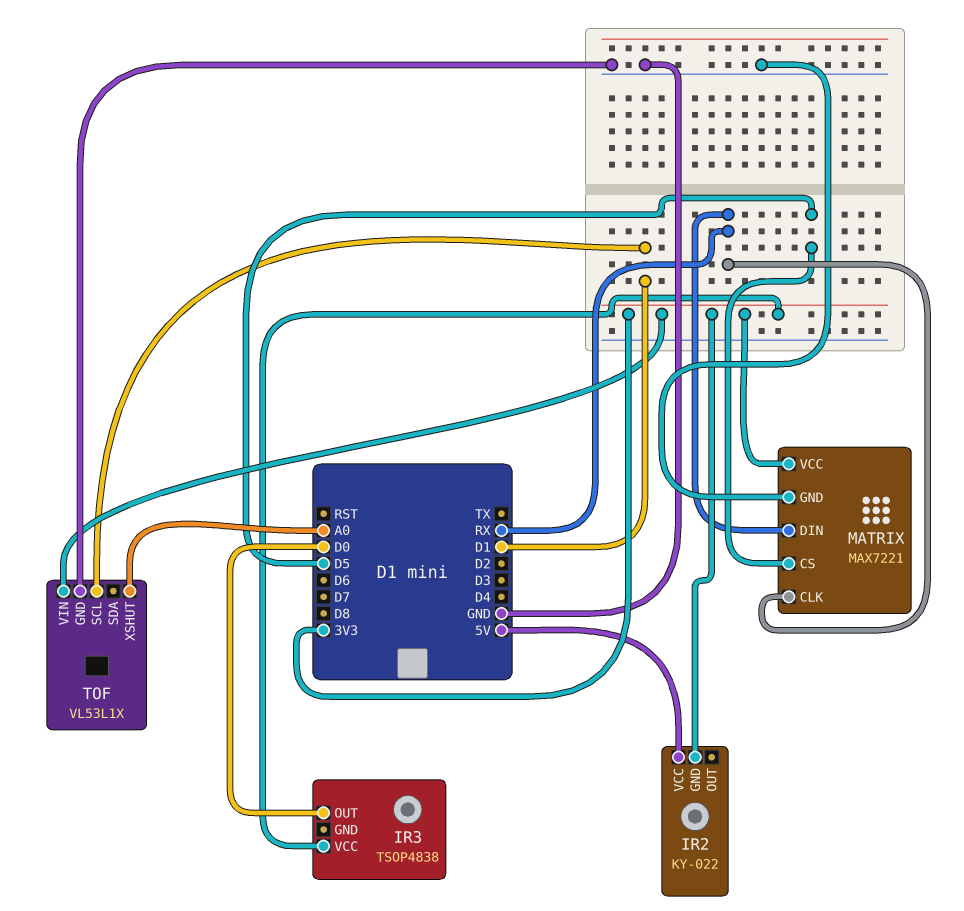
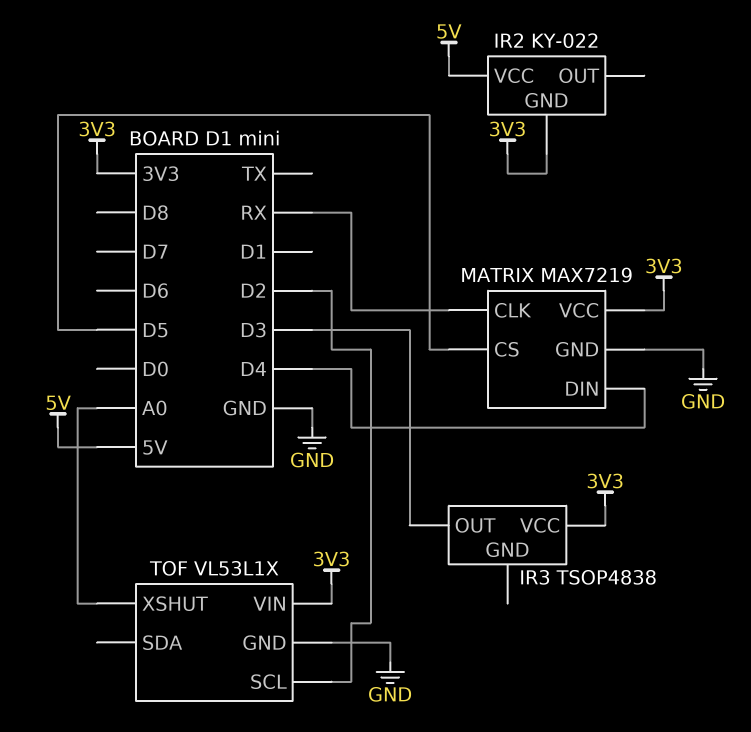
IR3 pin OUT: D0 -> D3
MATRIX: MAX7221 -> MAX7219
MATRIX pin DIN: RX -> D4
TOF pin SCL: D1 -> D2

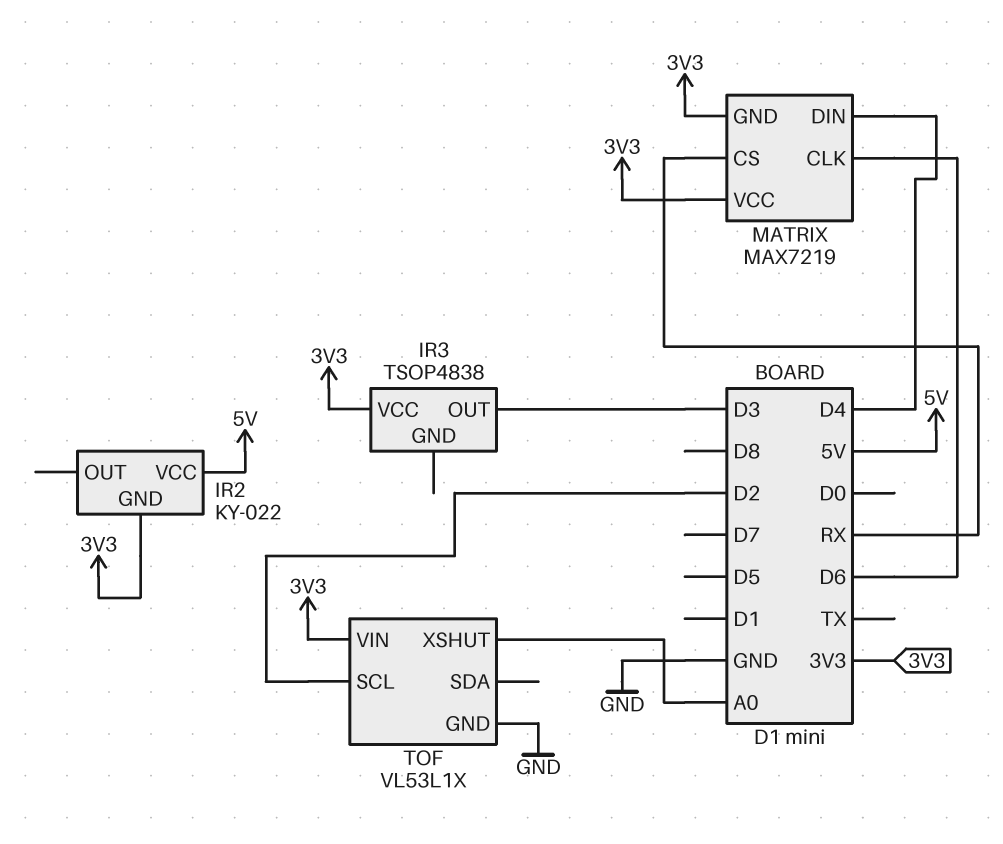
MATRIX pin CLK: RX -> D6
MATRIX pin CS: D5 -> RX
MATRIX pin GND: GND -> 3V3

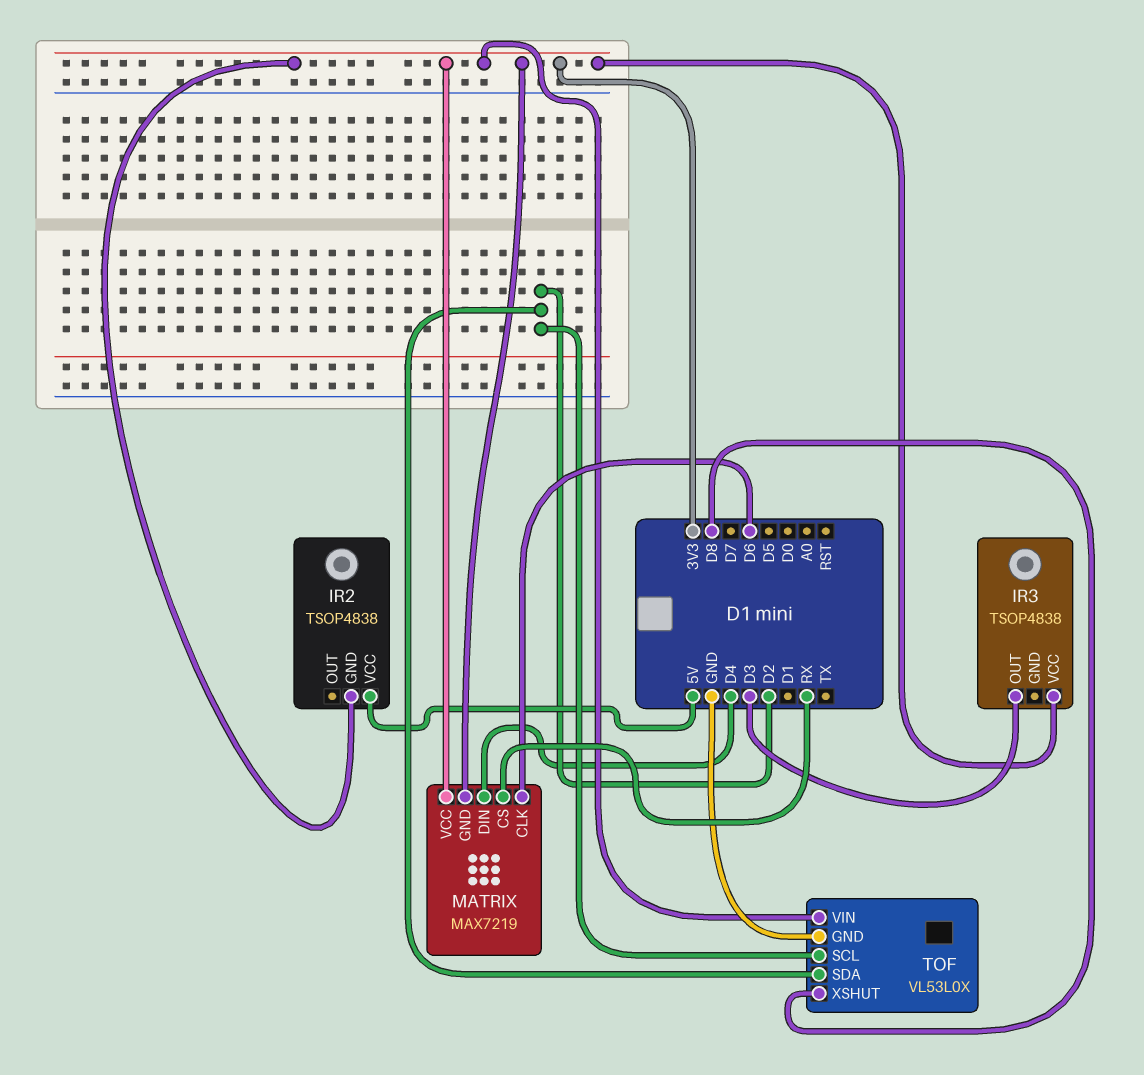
IR2: KY-022 -> TSOP4838
TOF: VL53L1X -> VL53L0X
TOF pin SDA: none -> D2
TOF pin XSHUT: A0 -> D8

